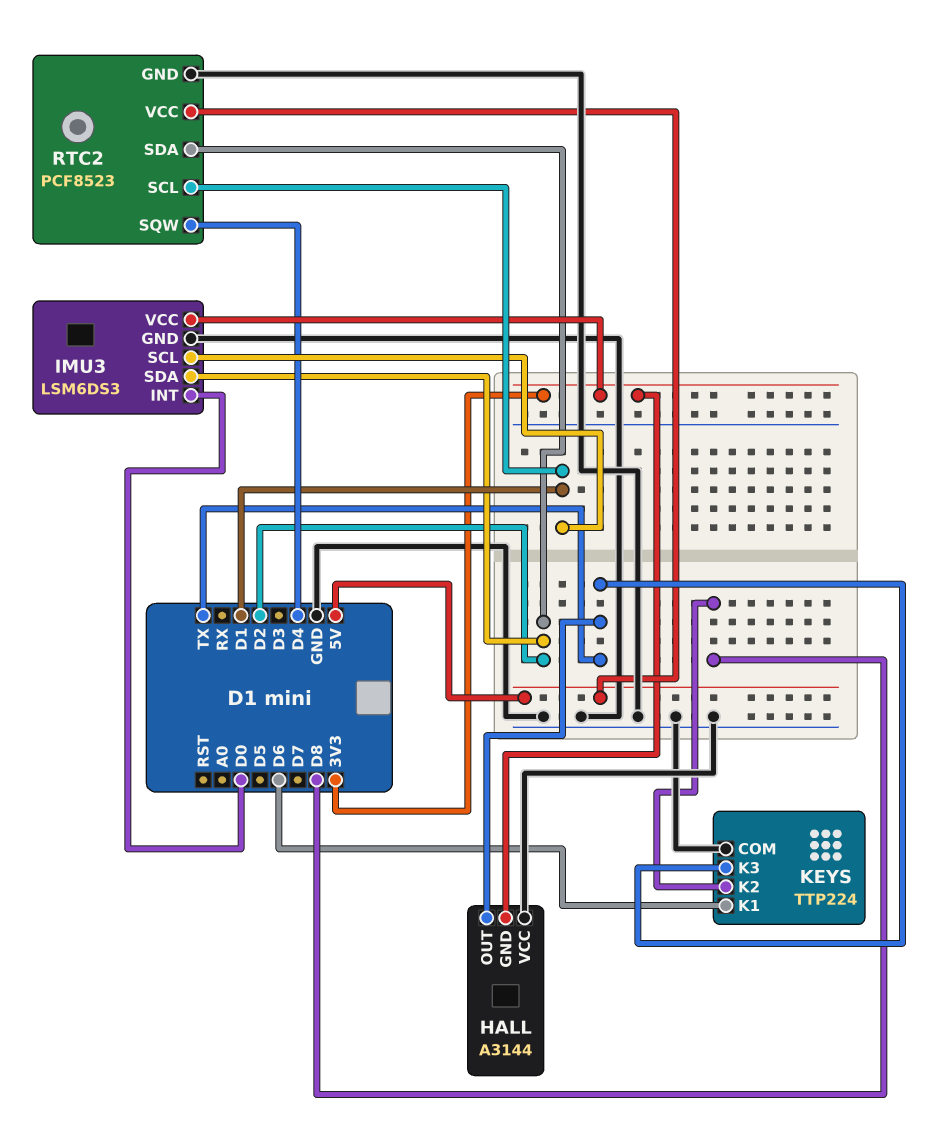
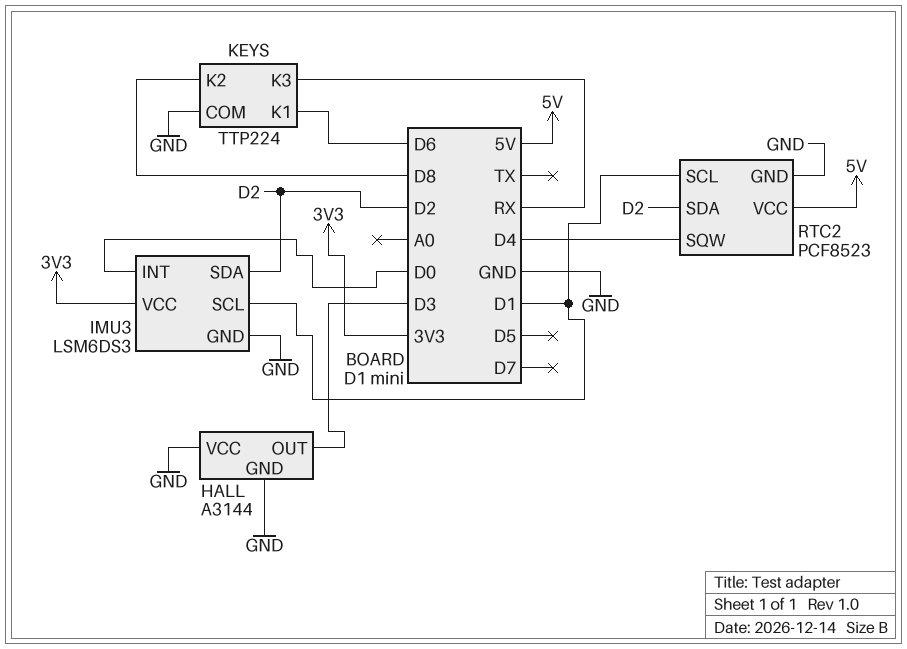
HALL pin GND: 3V3 -> GND
HALL pin OUT: TX -> D3
KEYS pin K3: TX -> RX

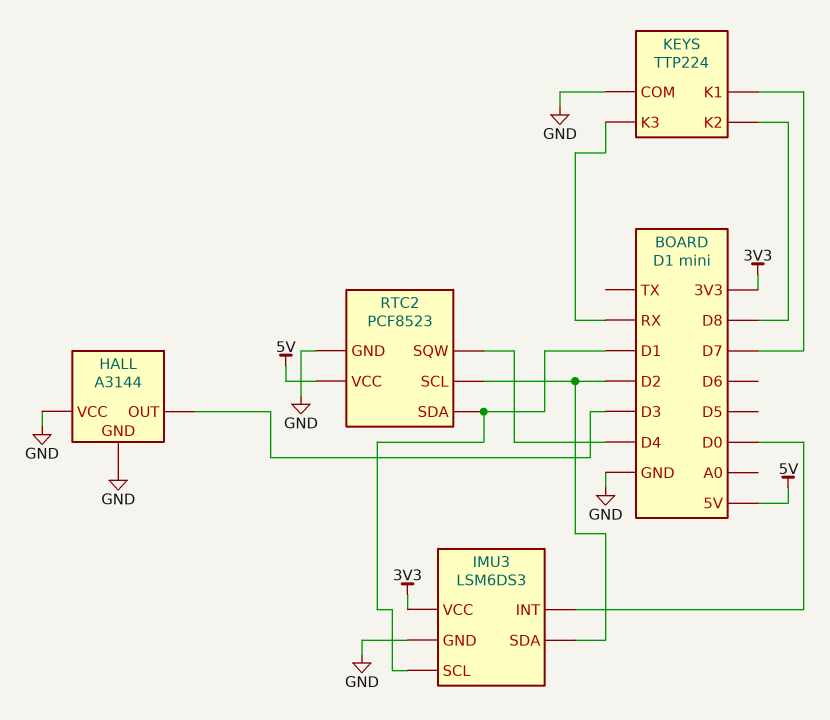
KEYS pin K1: D6 -> D7
RTC2 pin SCL: D1 -> D2
RTC2 pin SDA: D2 -> D1

